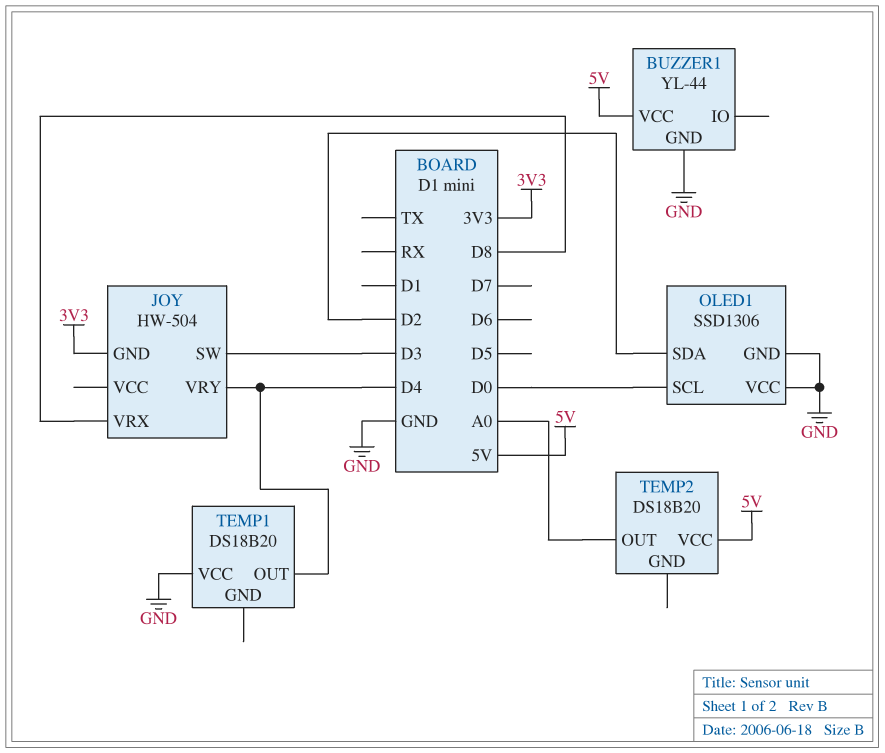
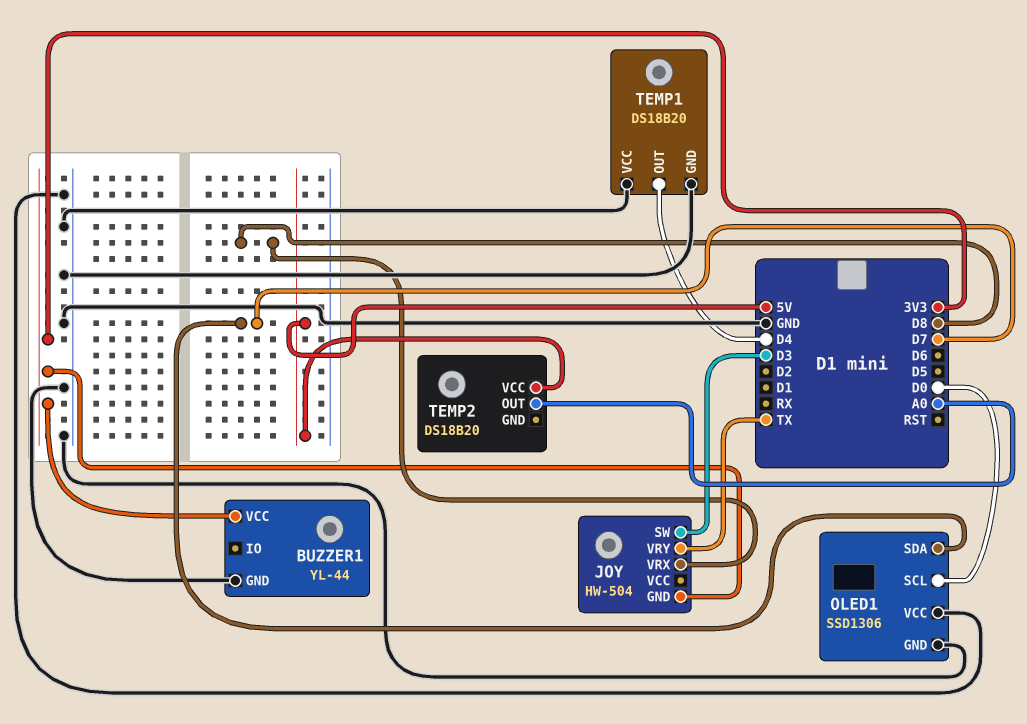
BUZZER1 pin VCC: 5V -> 3V3
JOY pin VRY: D4 -> TX
OLED1 pin SDA: D2 -> D7
TEMP1 pin GND: none -> GND

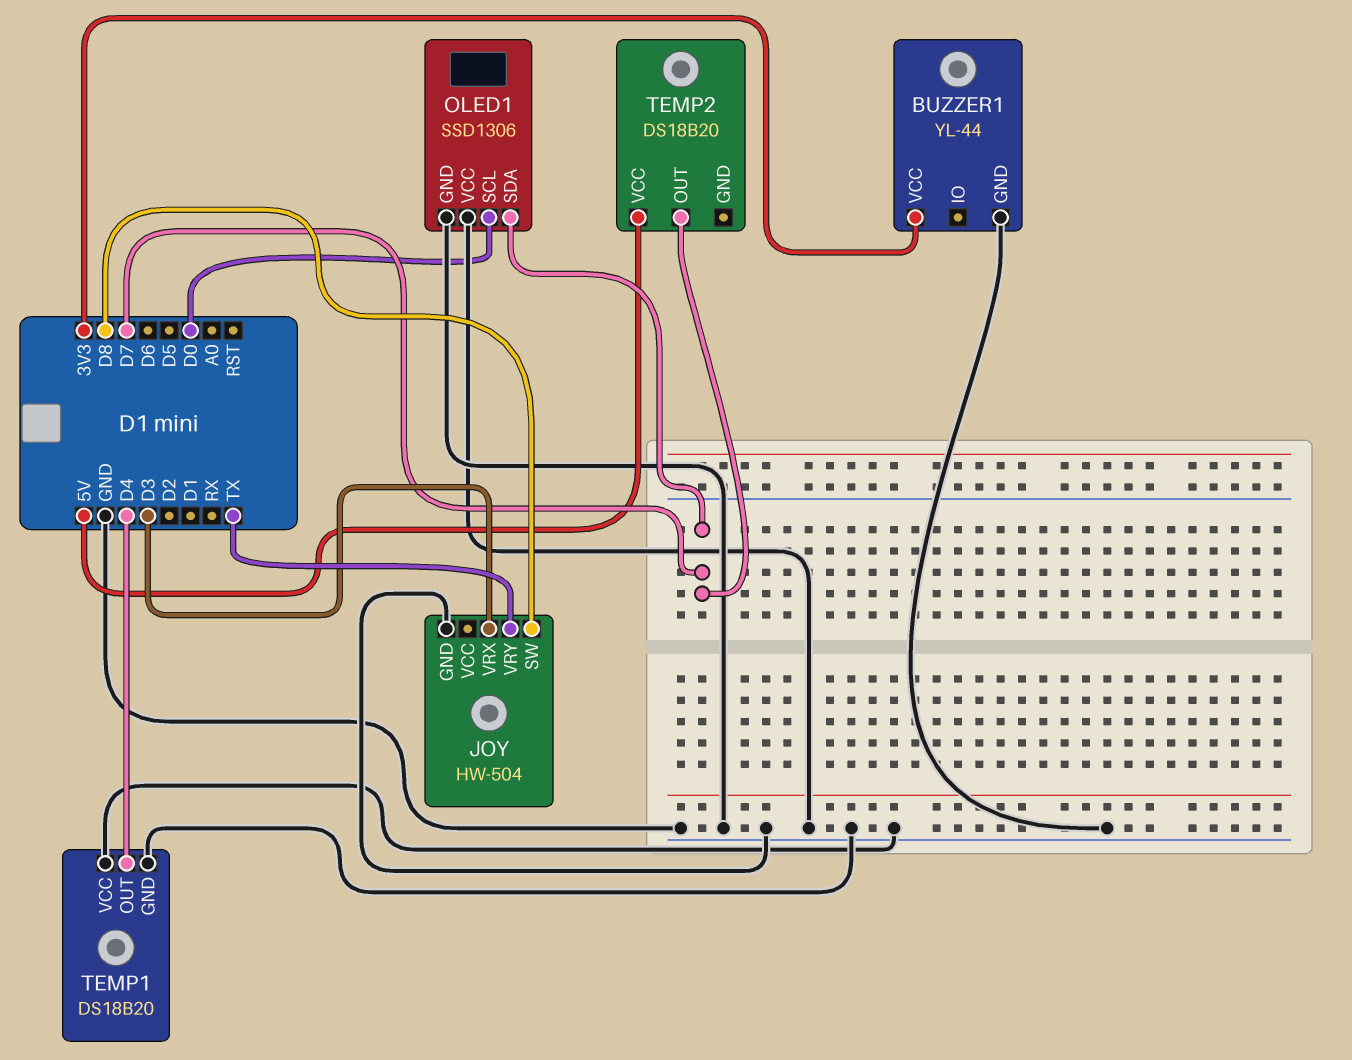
JOY pin GND: 3V3 -> GND
JOY pin SW: D3 -> D8
JOY pin VRX: D8 -> D3
TEMP2 pin OUT: A0 -> D7

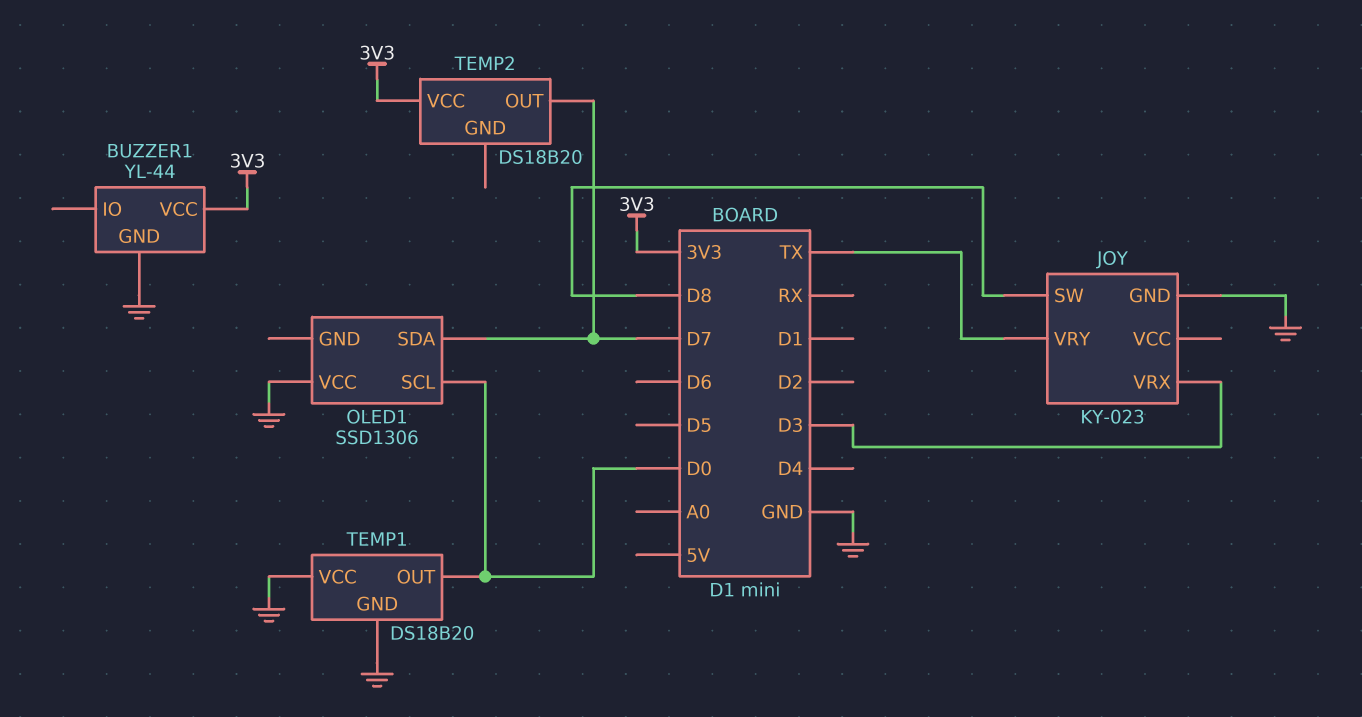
JOY: HW-504 -> KY-023
OLED1 pin GND: GND -> none
TEMP1 pin OUT: D4 -> D0
TEMP2 pin VCC: 5V -> 3V3

